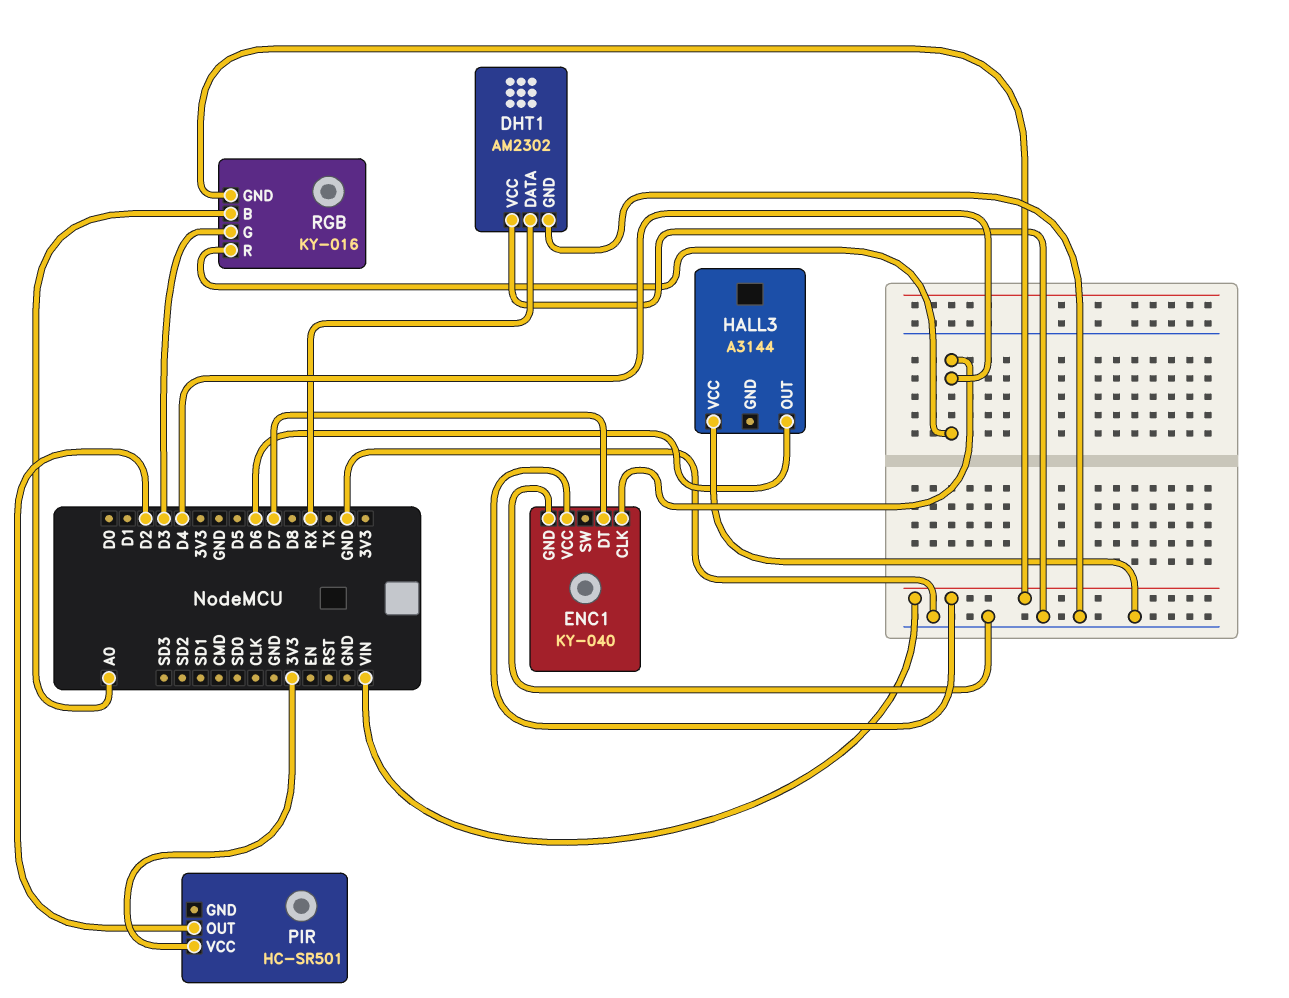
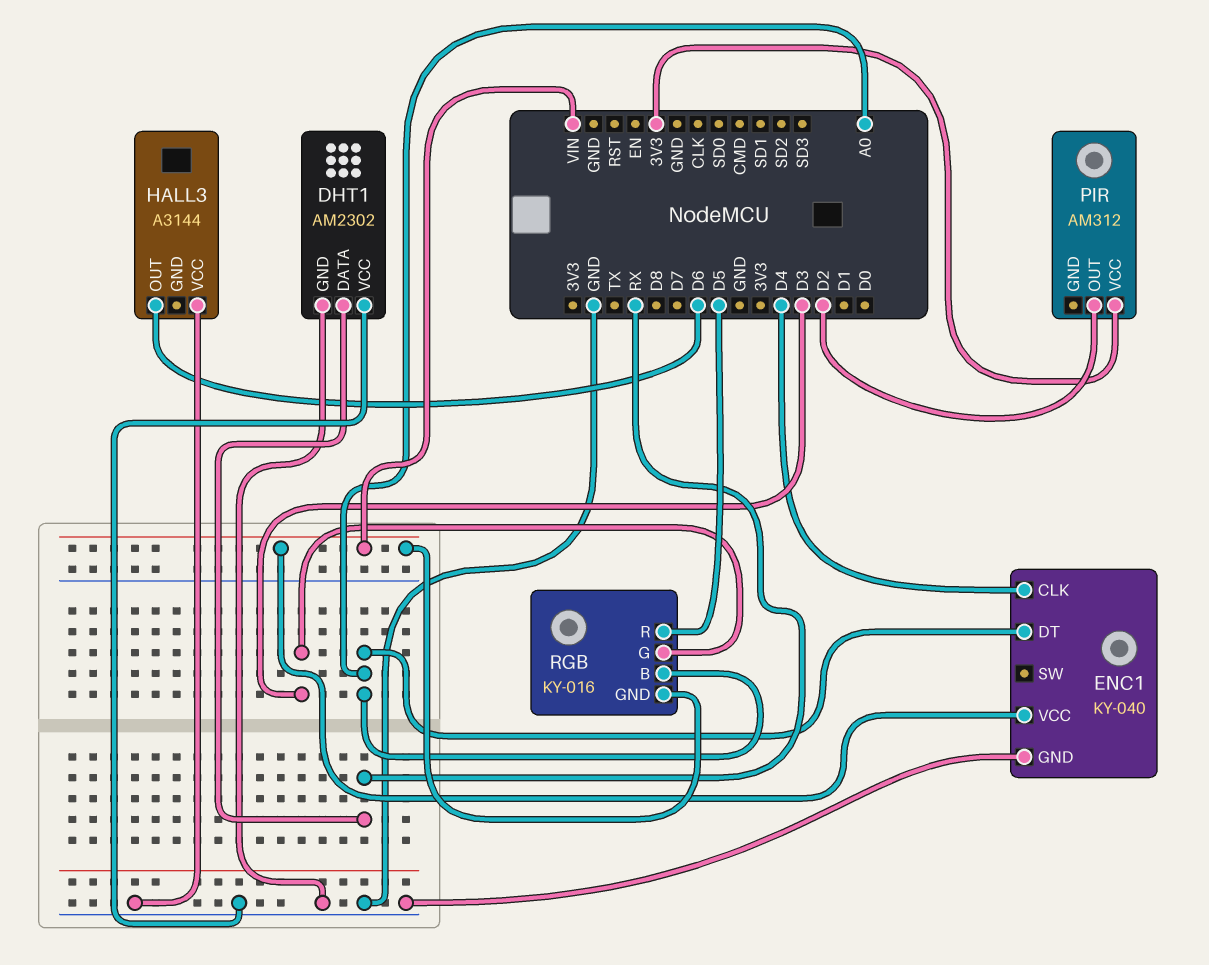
ENC1 pin DT: D7 -> A0
PIR: HC-SR501 -> AM312
RGB pin R: D4 -> D5

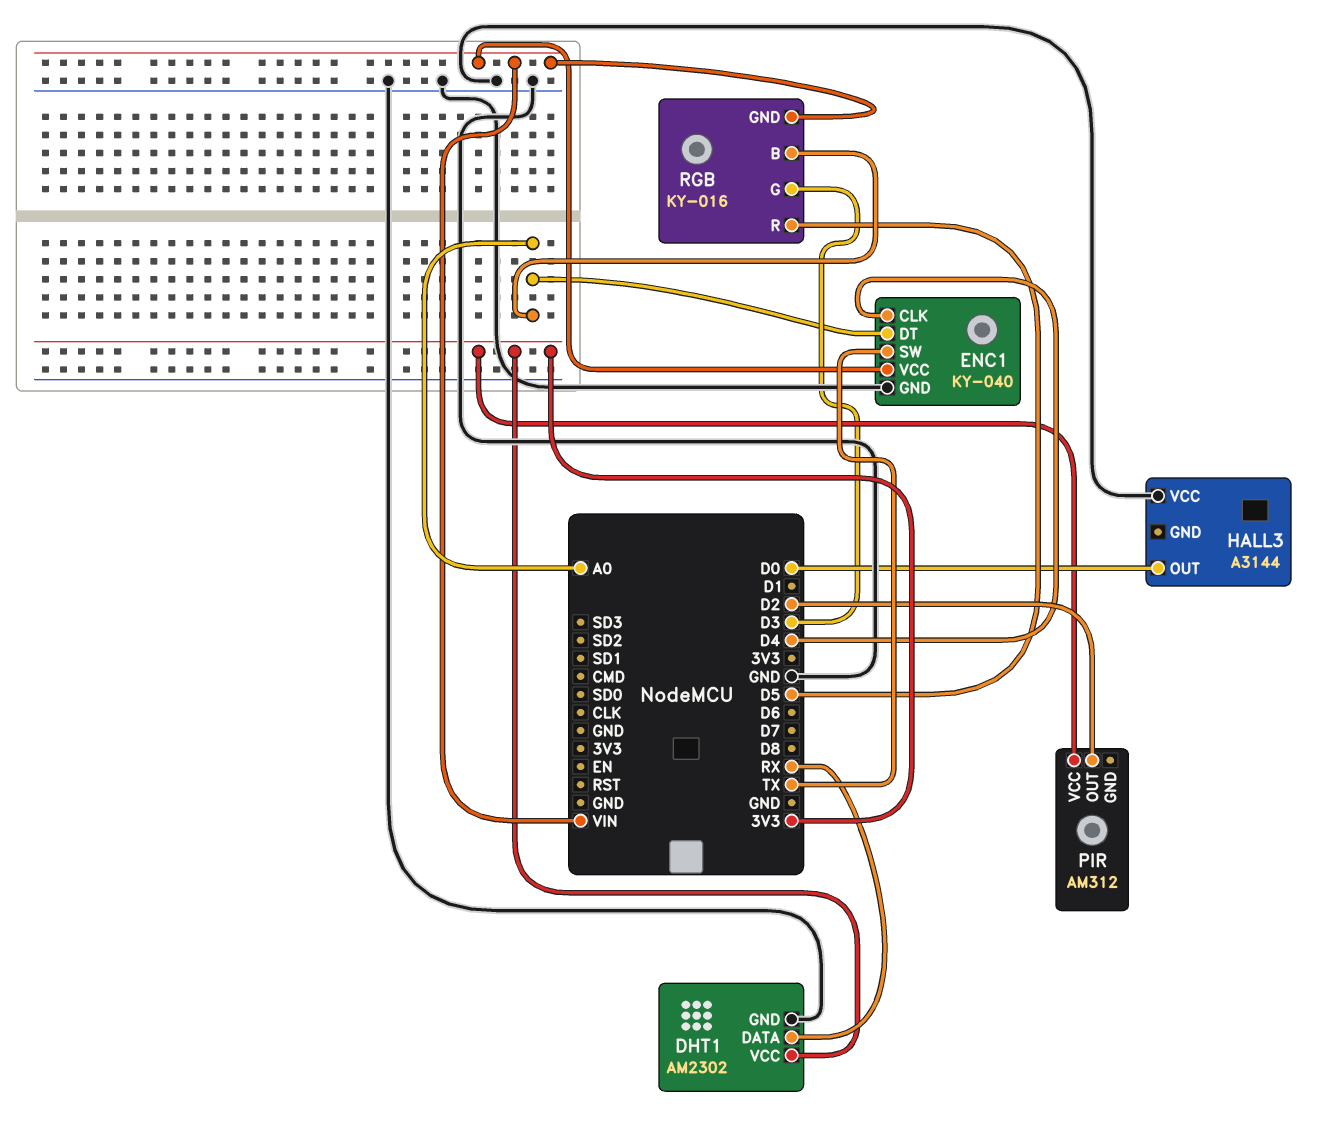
DHT1 pin VCC: GND -> 3V3
ENC1 pin SW: none -> TX
HALL3 pin OUT: D6 -> D0

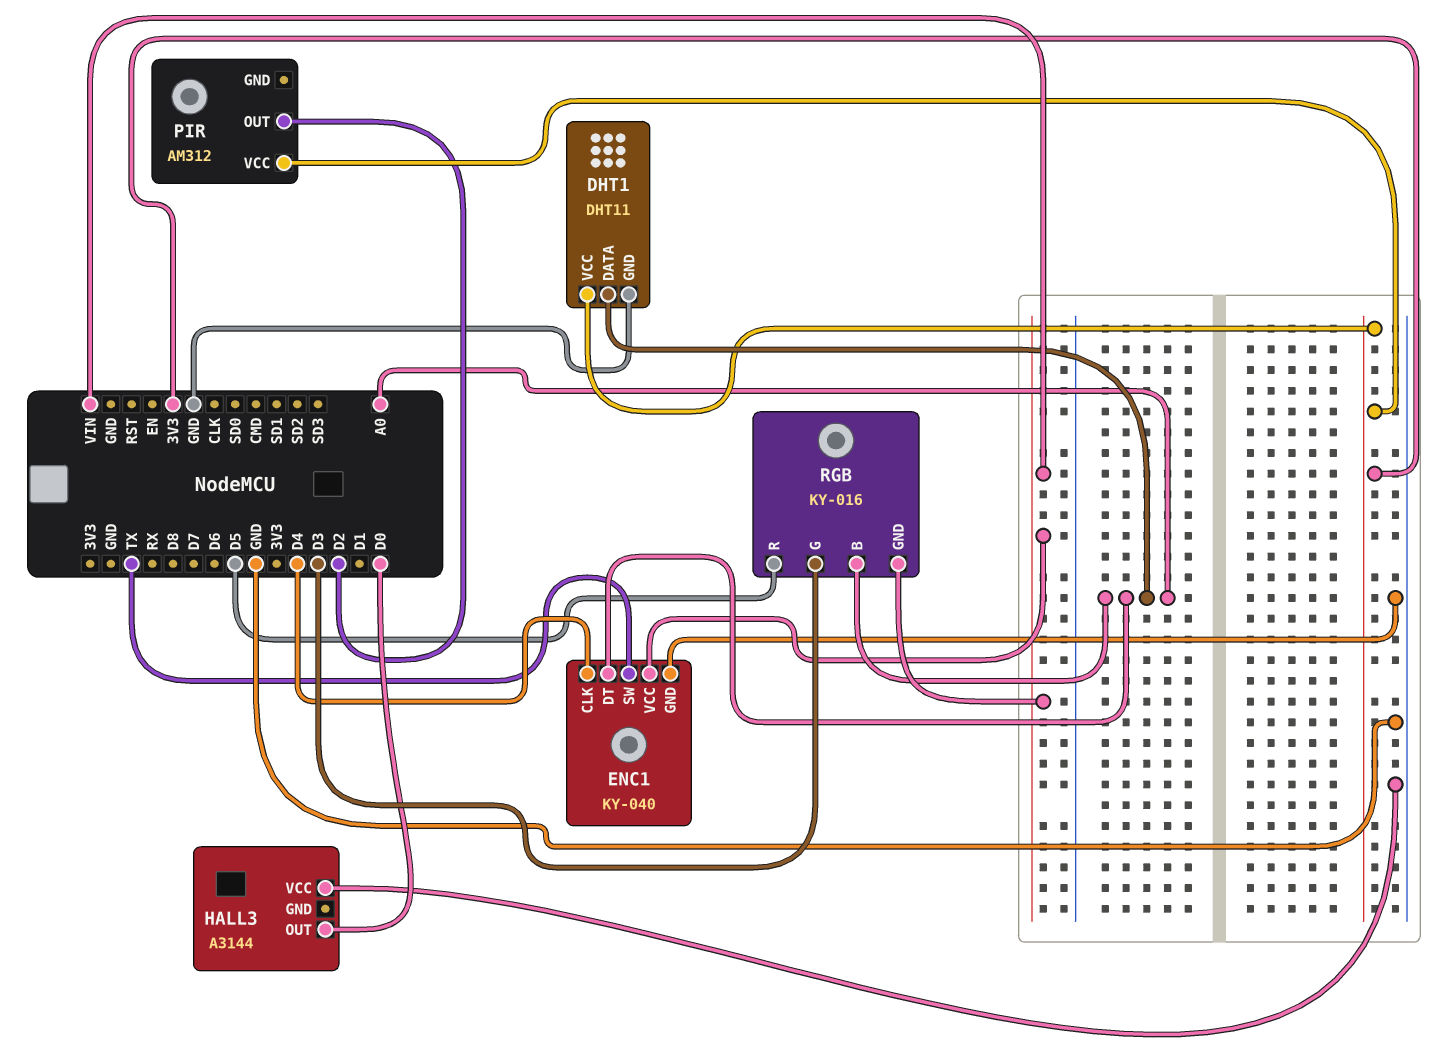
DHT1: AM2302 -> DHT11
DHT1 pin DATA: RX -> A0

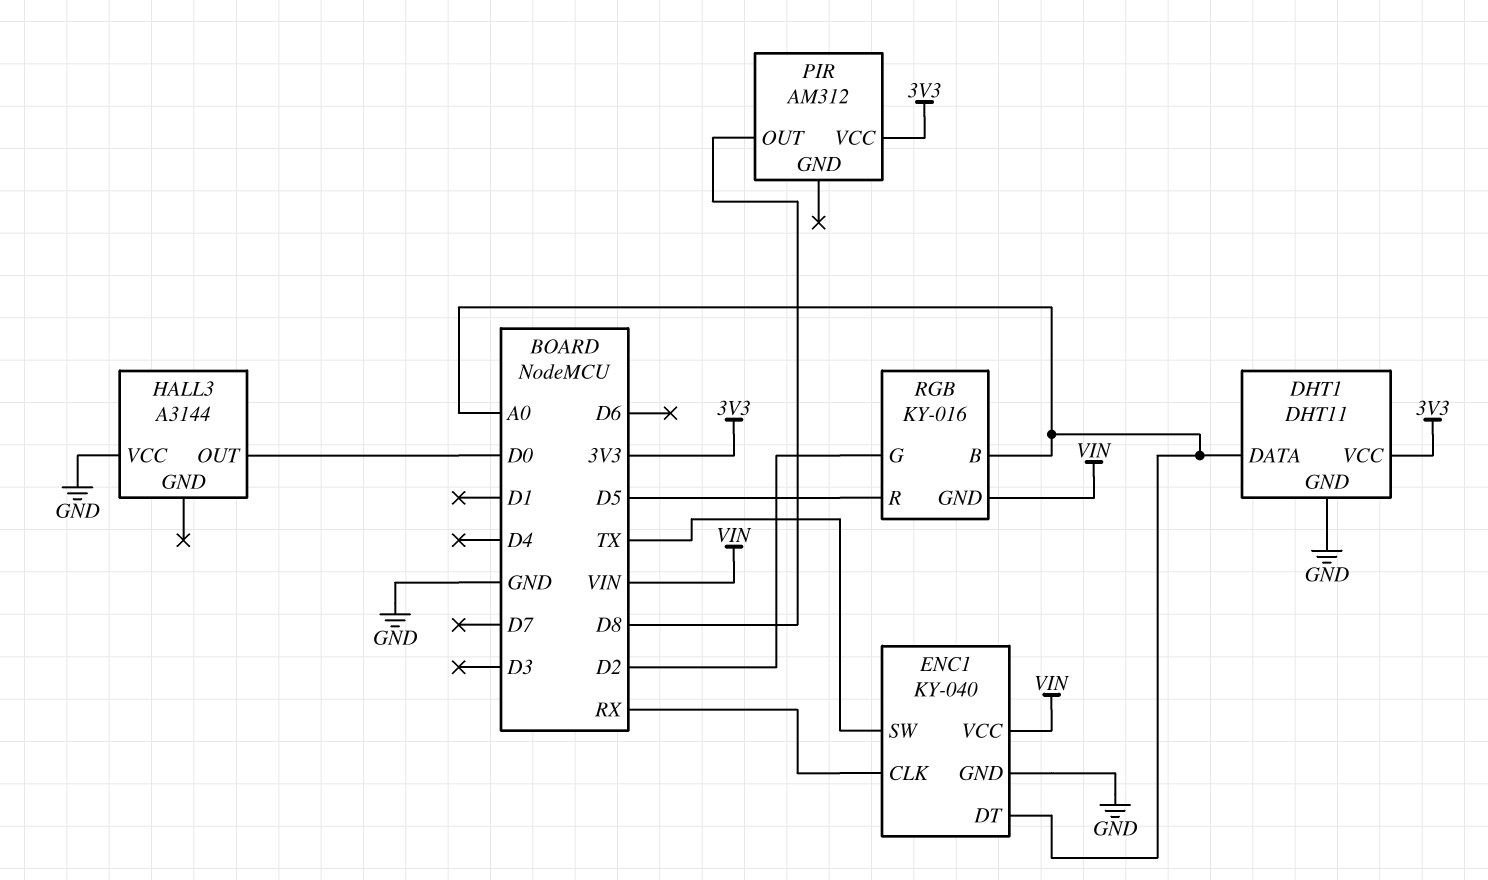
ENC1 pin CLK: D4 -> RX
PIR pin OUT: D2 -> D8
RGB pin G: D3 -> D2

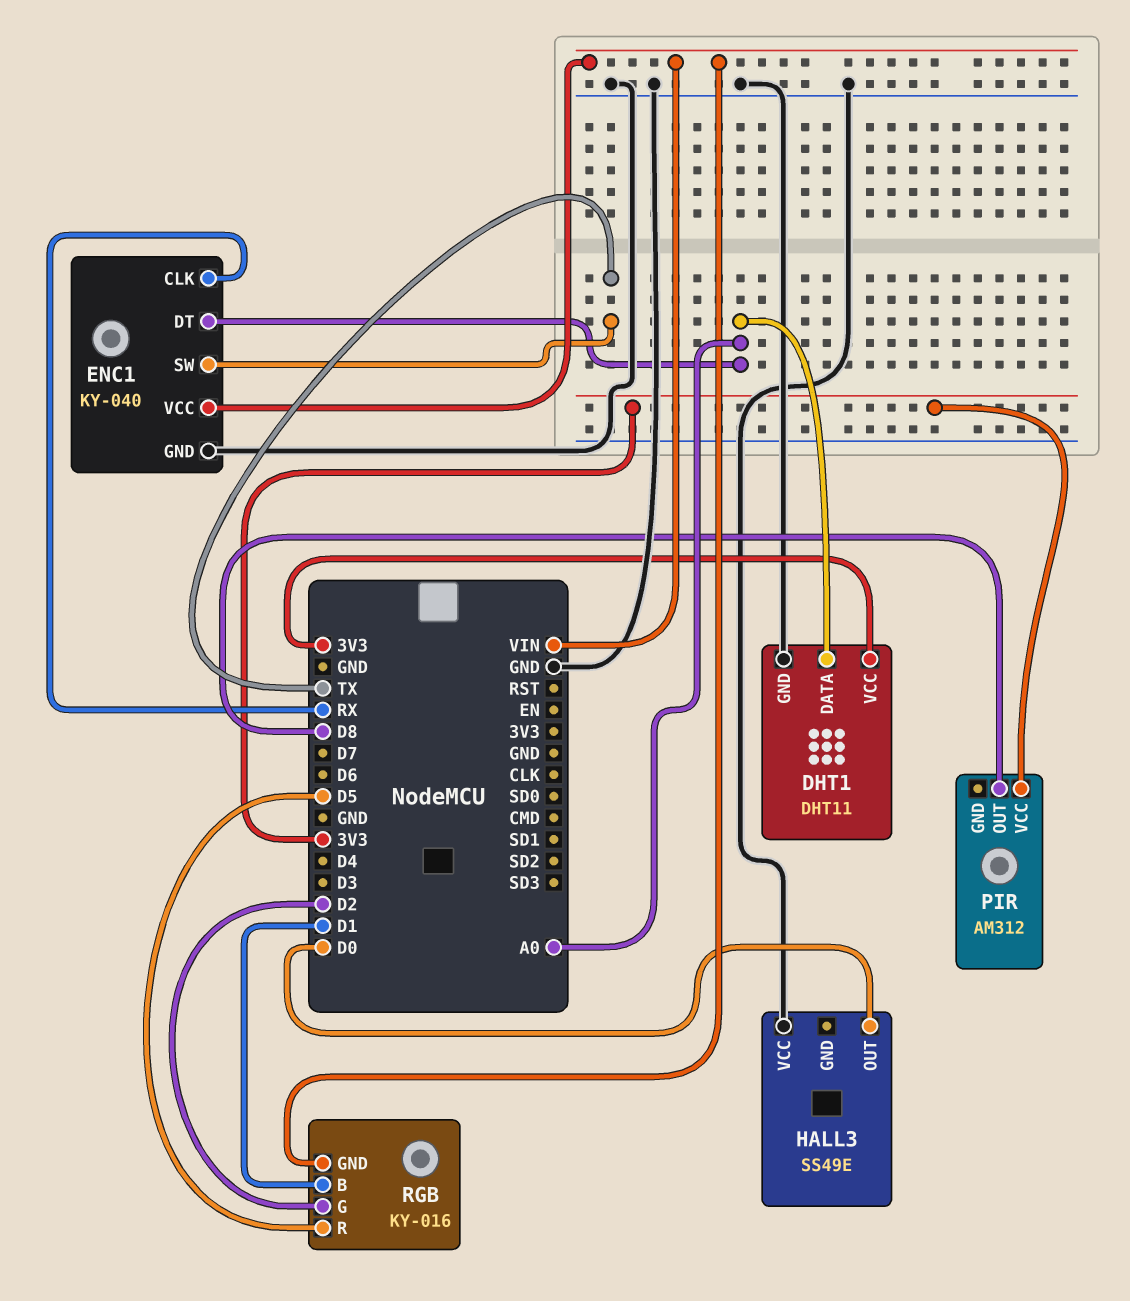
HALL3: A3144 -> SS49E
RGB pin B: A0 -> D1

